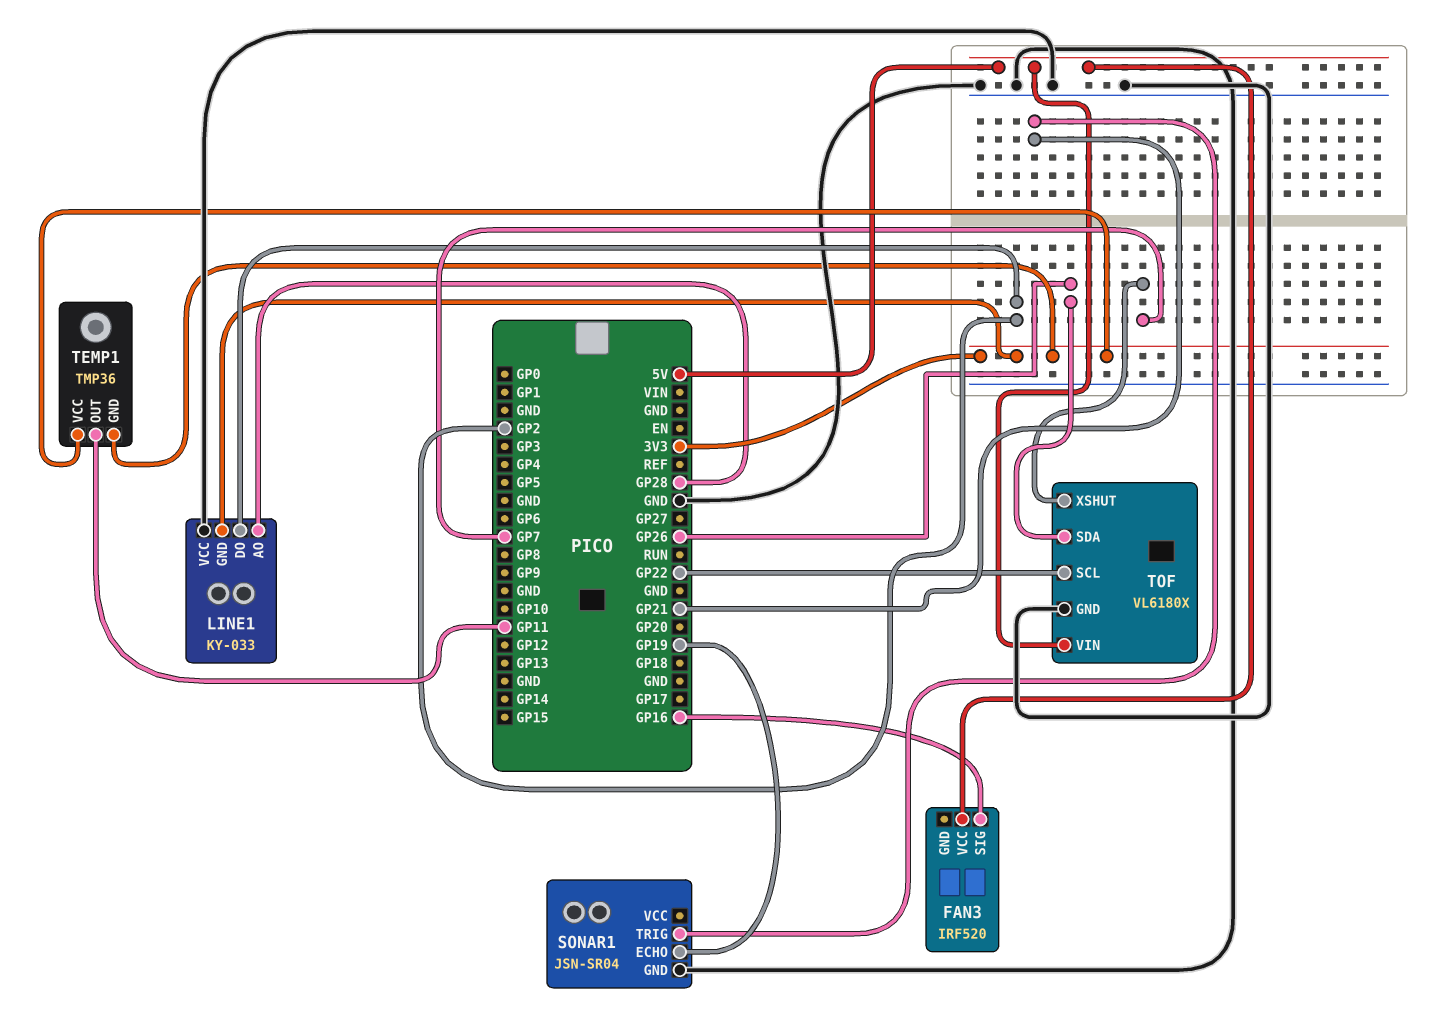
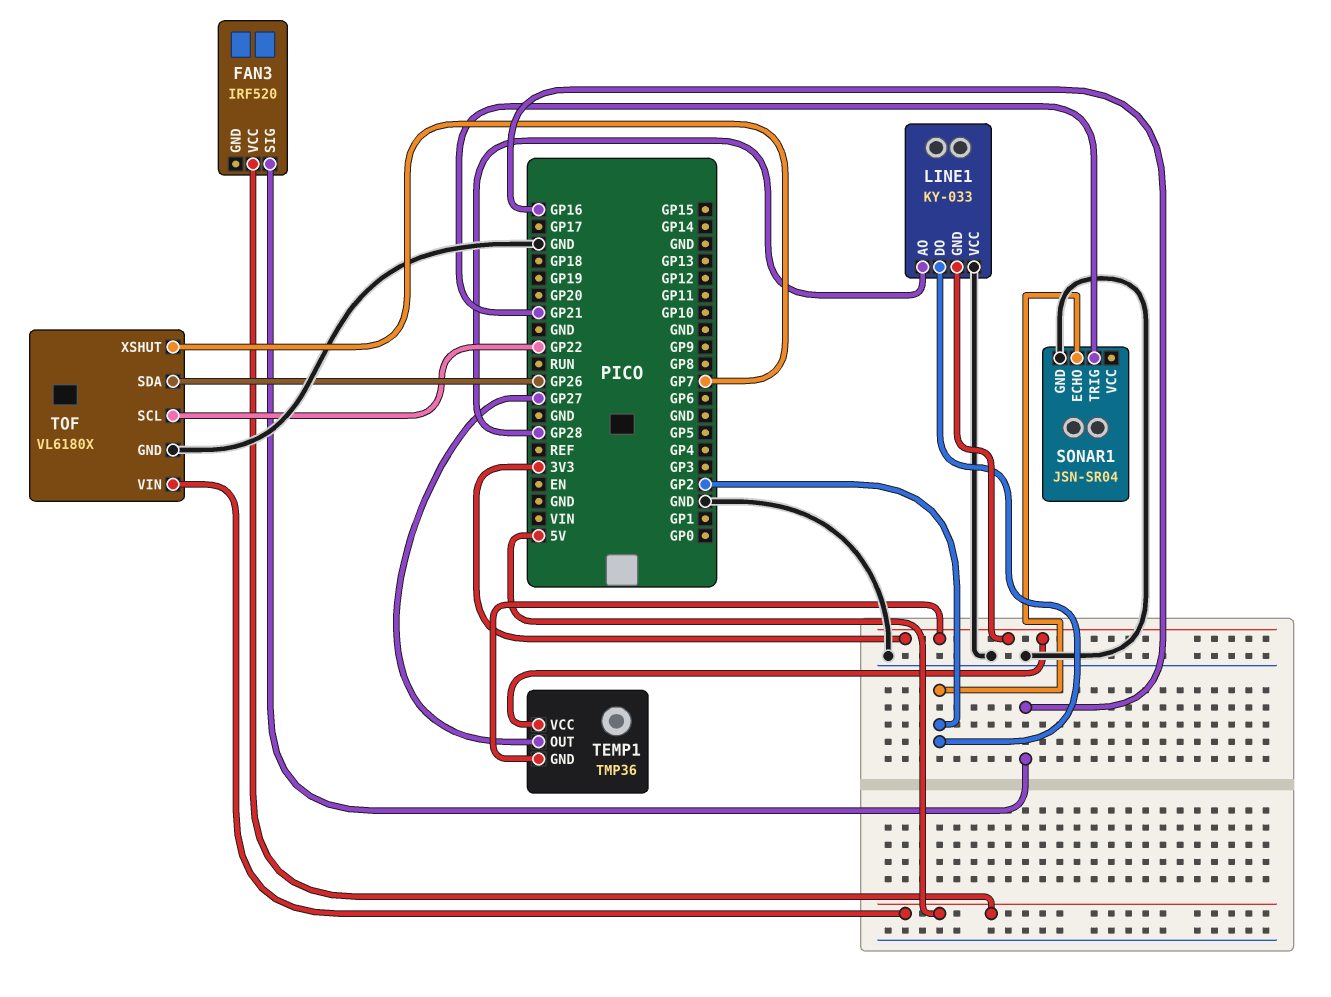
SONAR1 pin ECHO: GP19 -> GP2
TEMP1 pin OUT: GP11 -> GP27

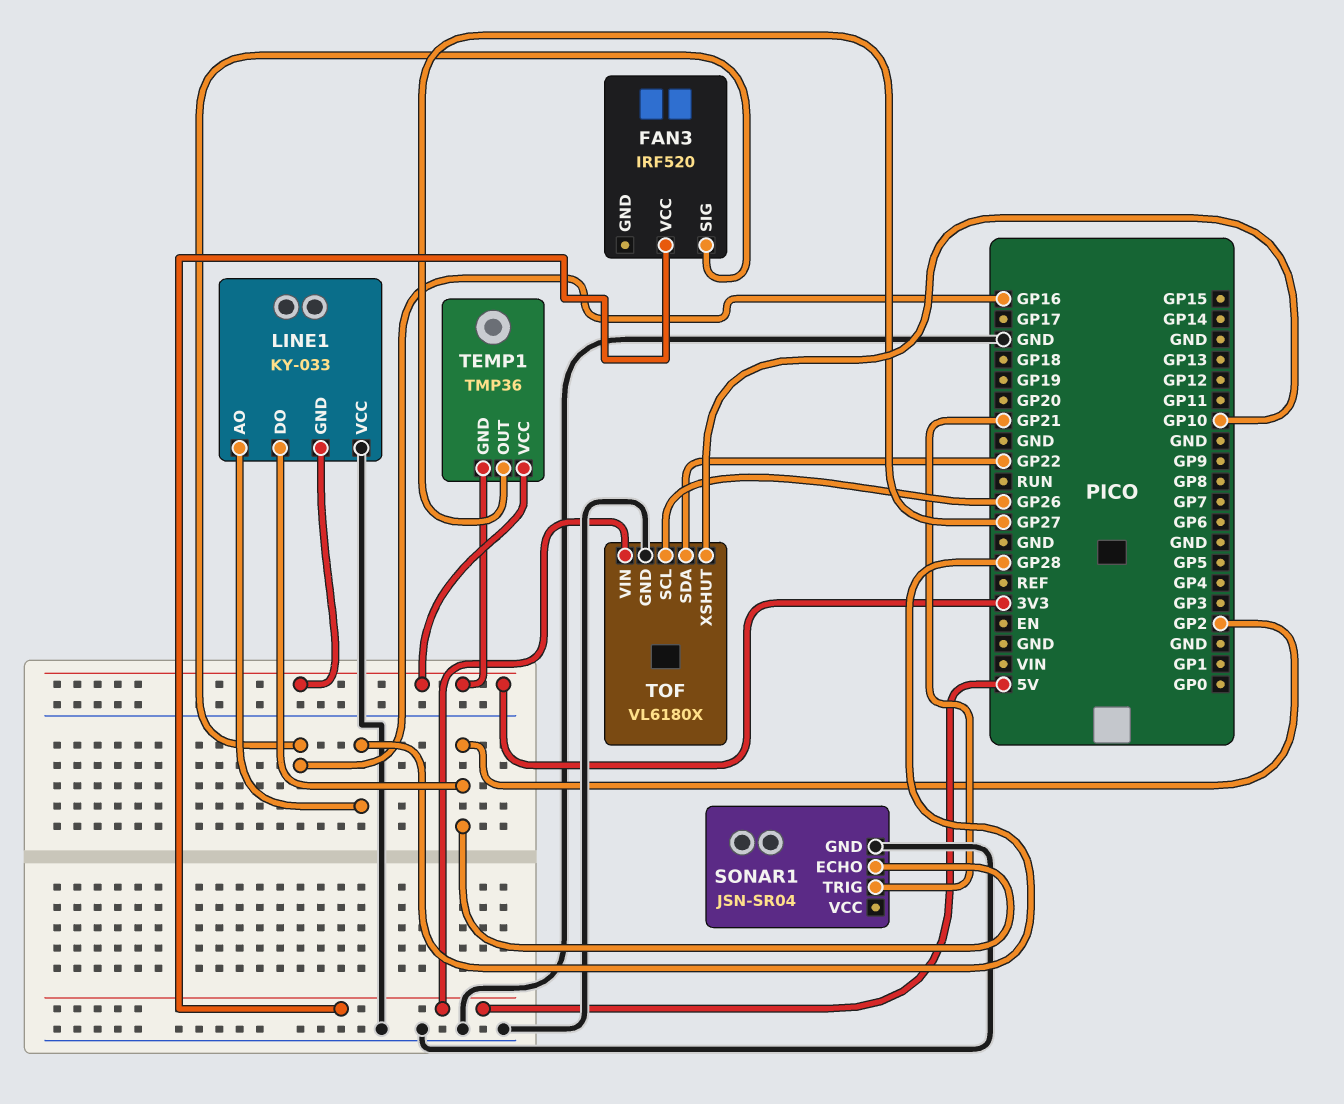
TOF pin SCL: GP22 -> GP26
TOF pin SDA: GP26 -> GP22
TOF pin XSHUT: GP7 -> GP10

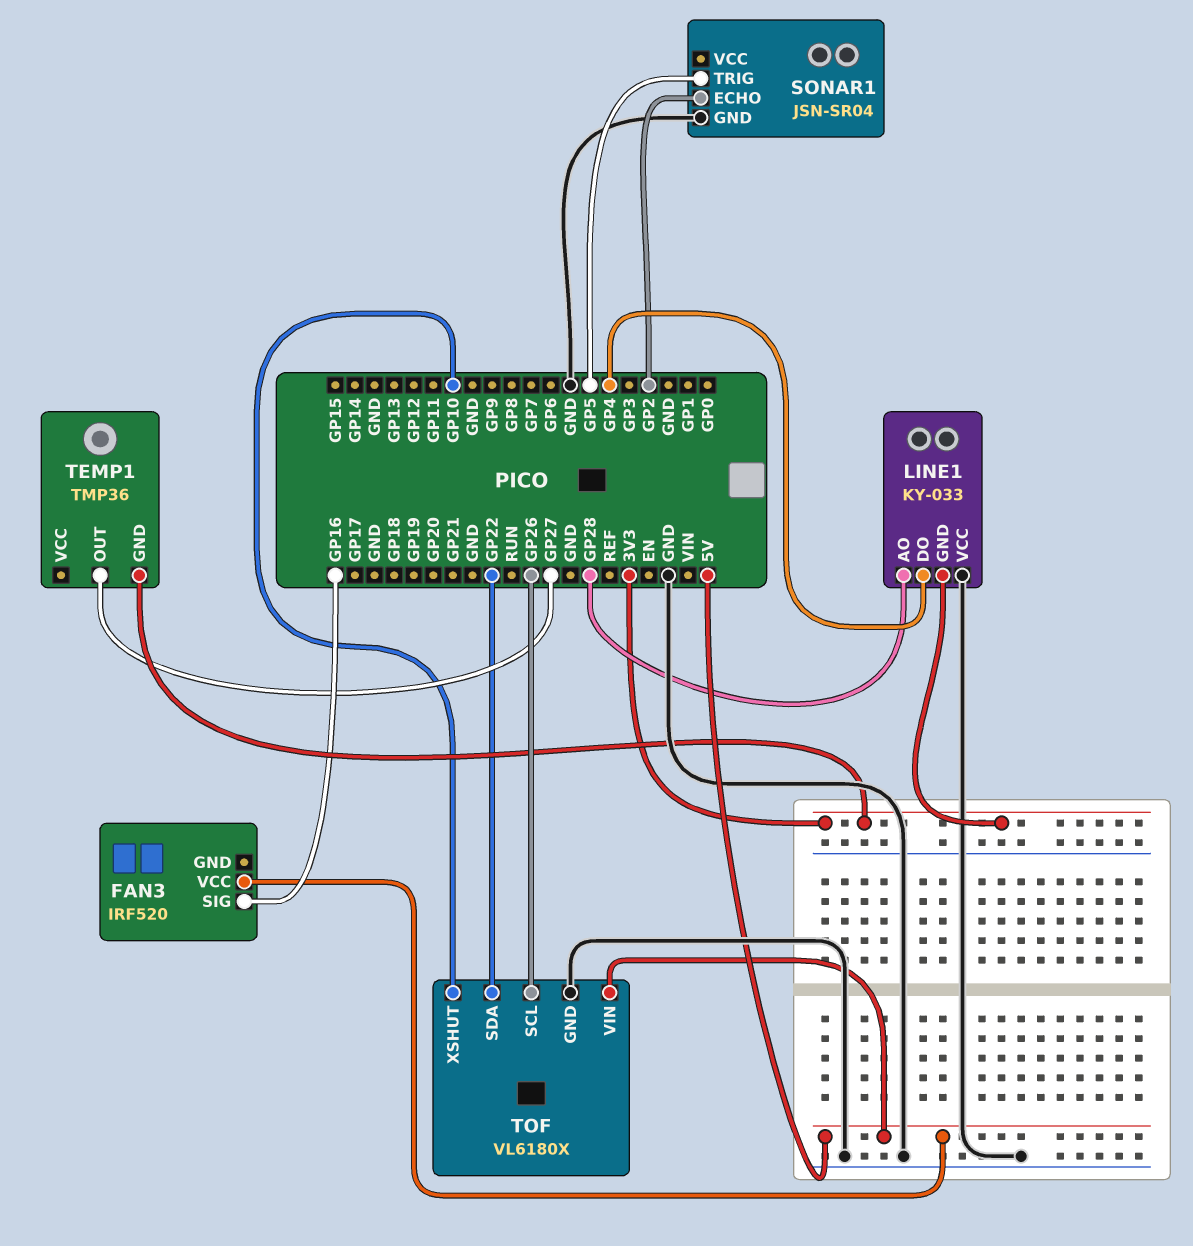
LINE1 pin DO: GP2 -> GP4
SONAR1 pin TRIG: GP21 -> GP5
TEMP1 pin VCC: 3V3 -> none

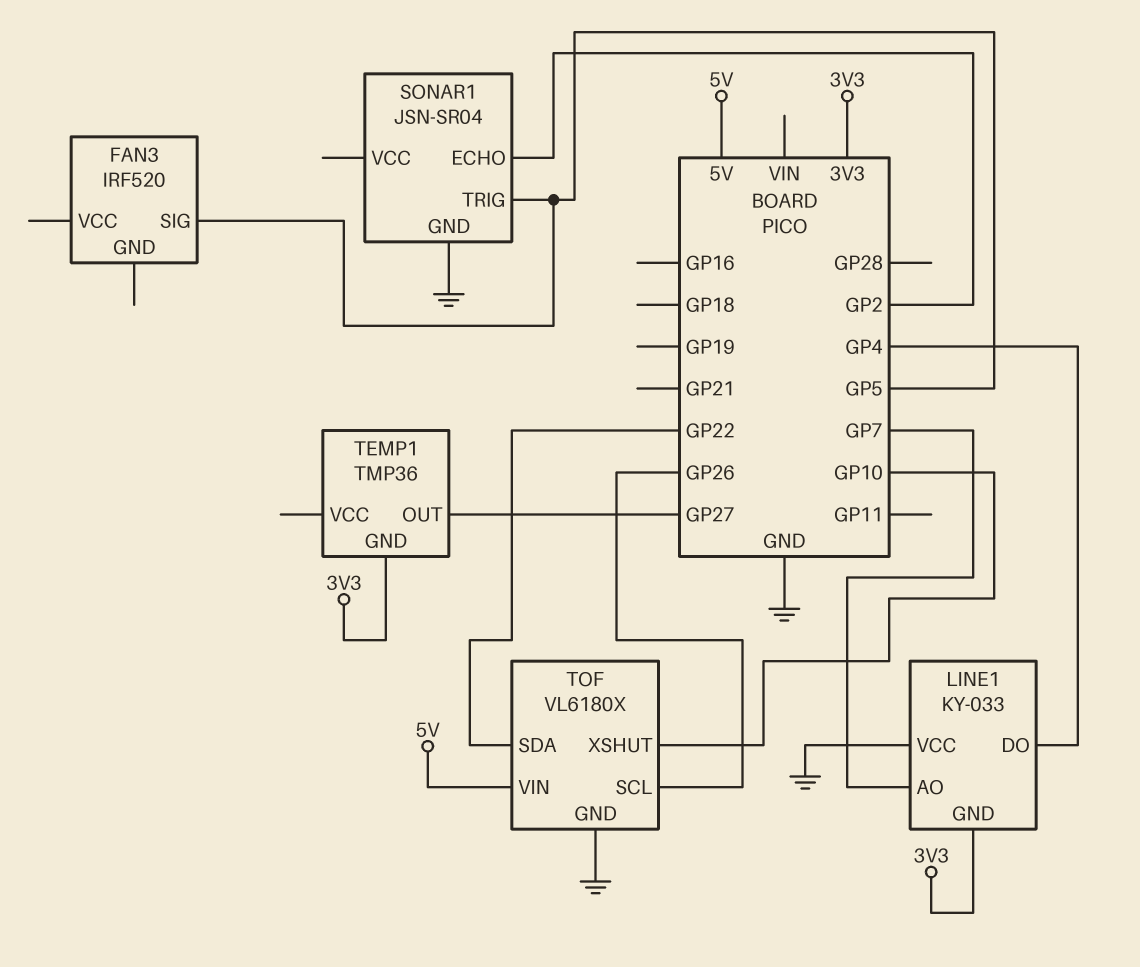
FAN3 pin SIG: GP16 -> GP5
FAN3 pin VCC: 5V -> none
LINE1 pin AO: GP28 -> GP7

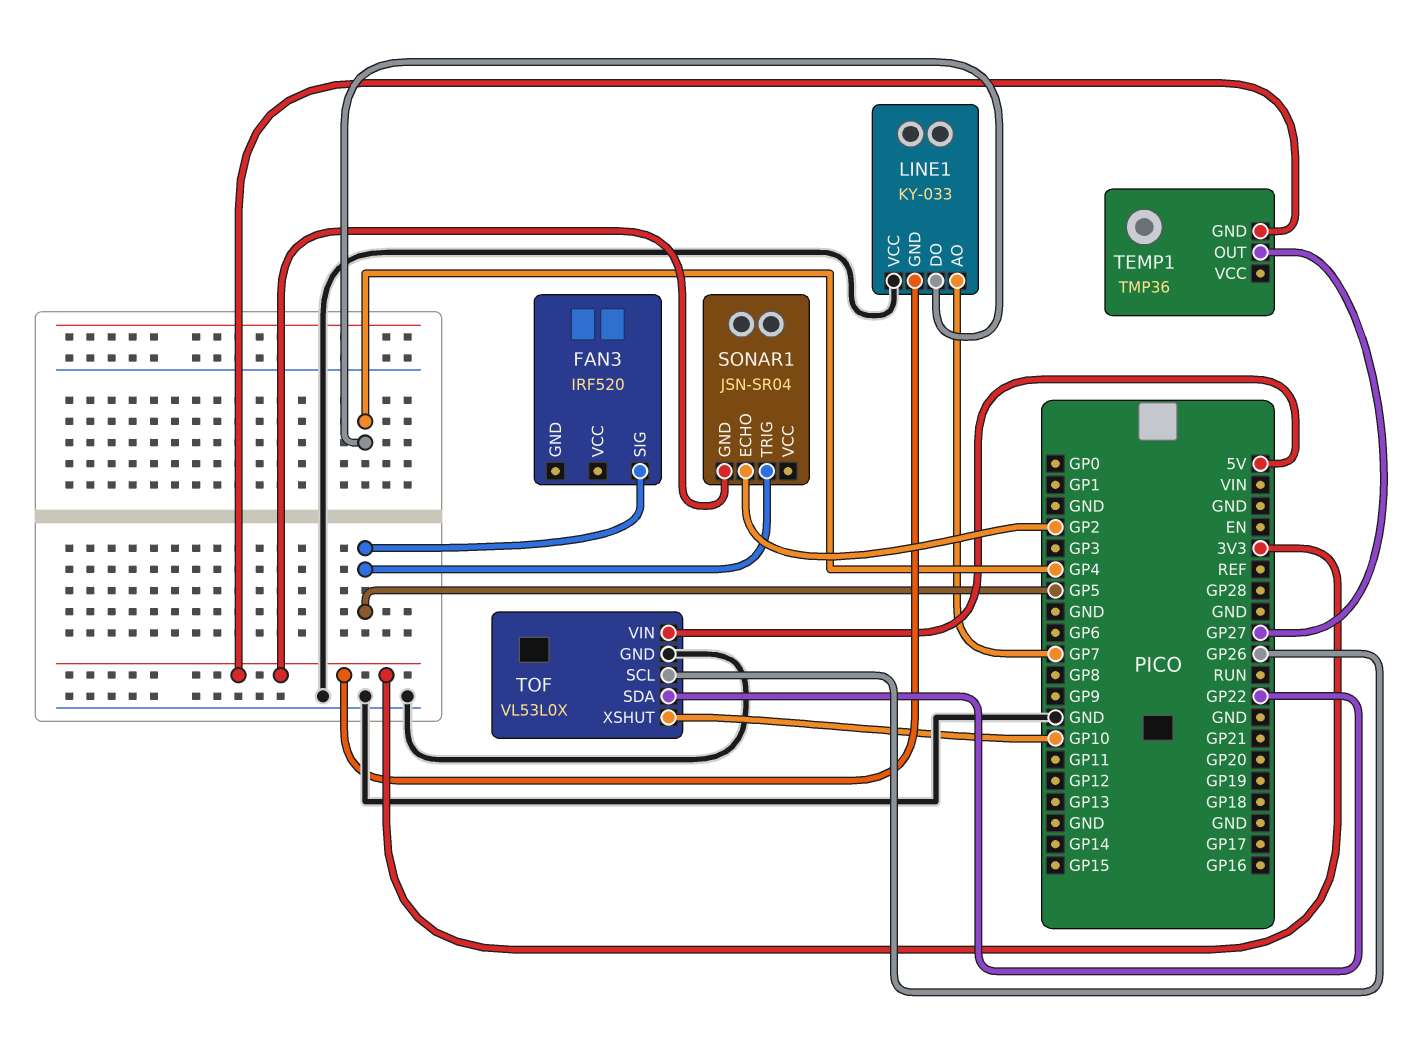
SONAR1 pin GND: GND -> 3V3
TOF: VL6180X -> VL53L0X

